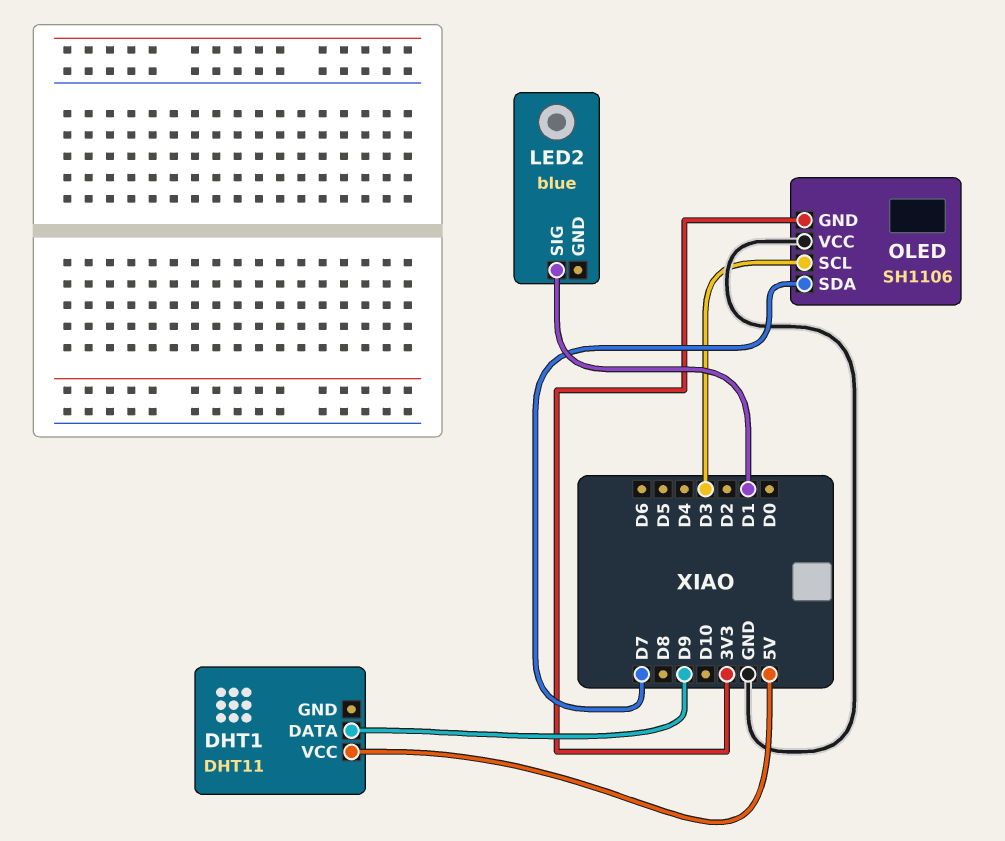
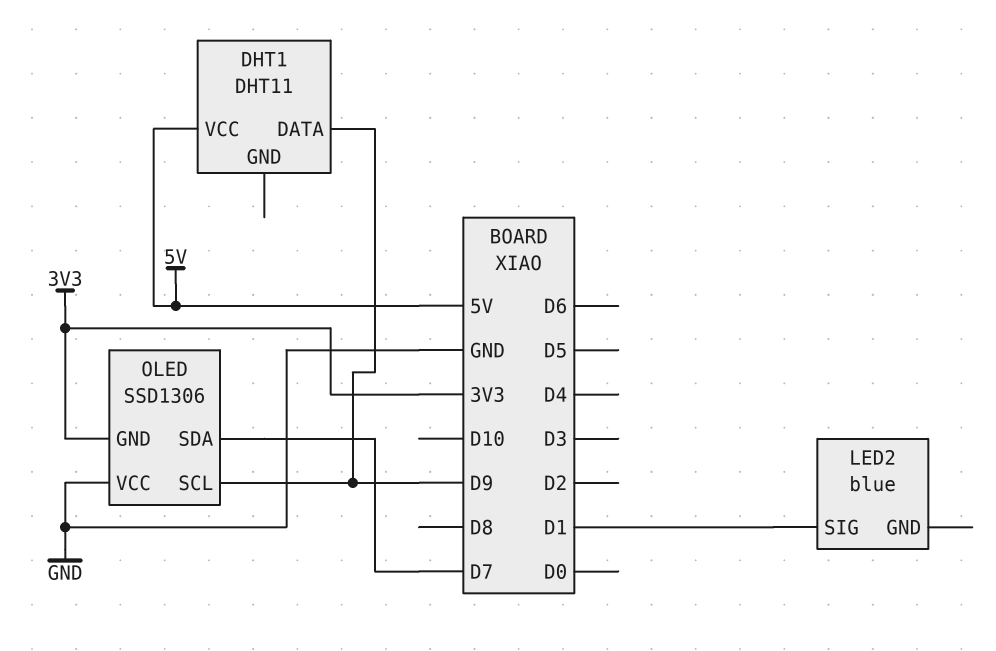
OLED: SH1106 -> SSD1306
OLED pin SCL: D3 -> D9

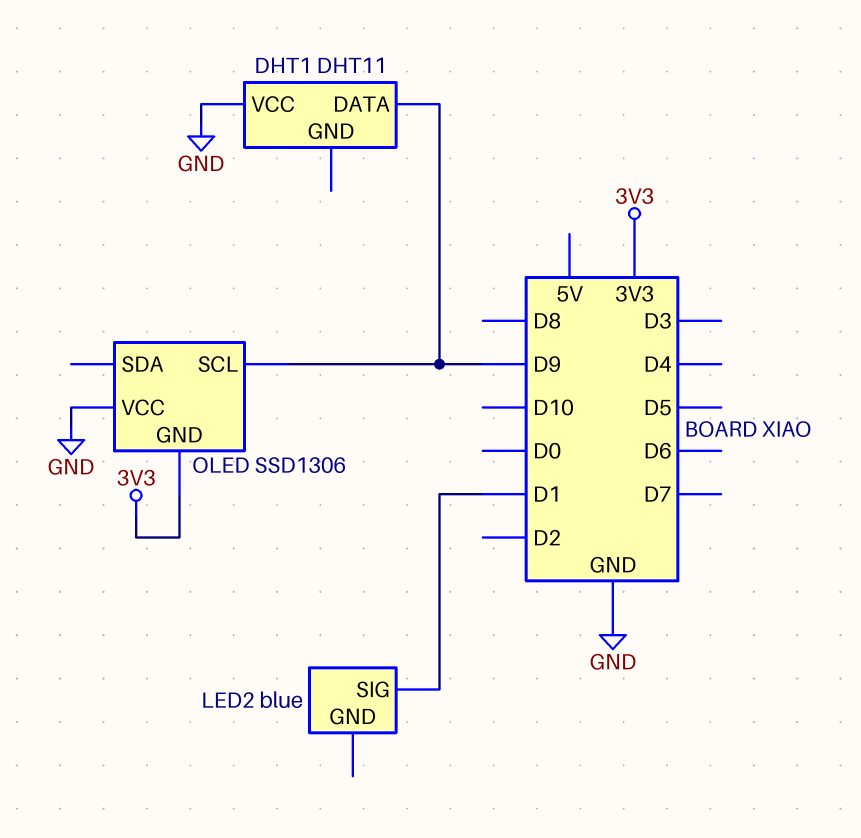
DHT1 pin VCC: 5V -> GND
OLED pin SDA: D7 -> none

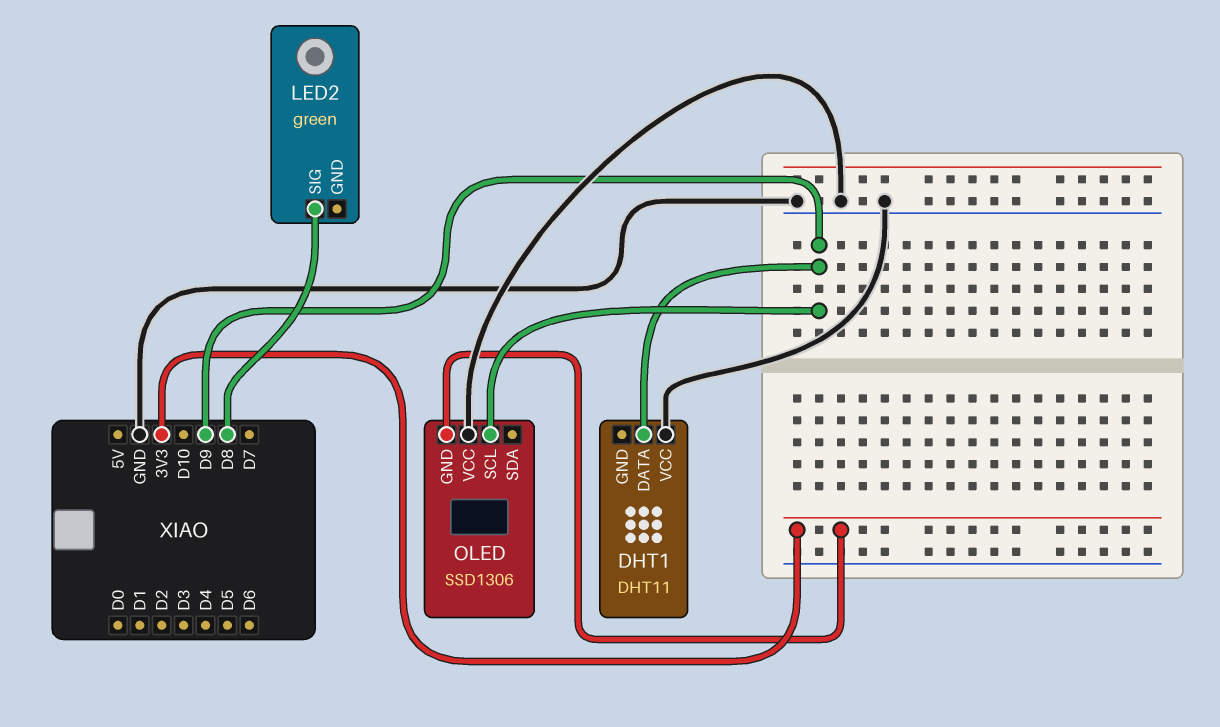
LED2: blue -> green
LED2 pin SIG: D1 -> D8

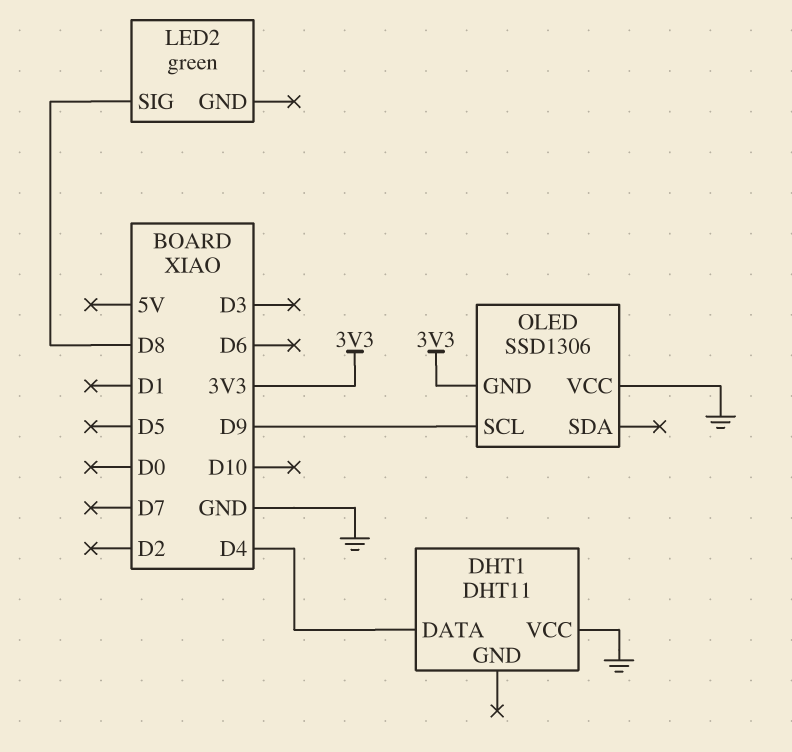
DHT1 pin DATA: D9 -> D4

